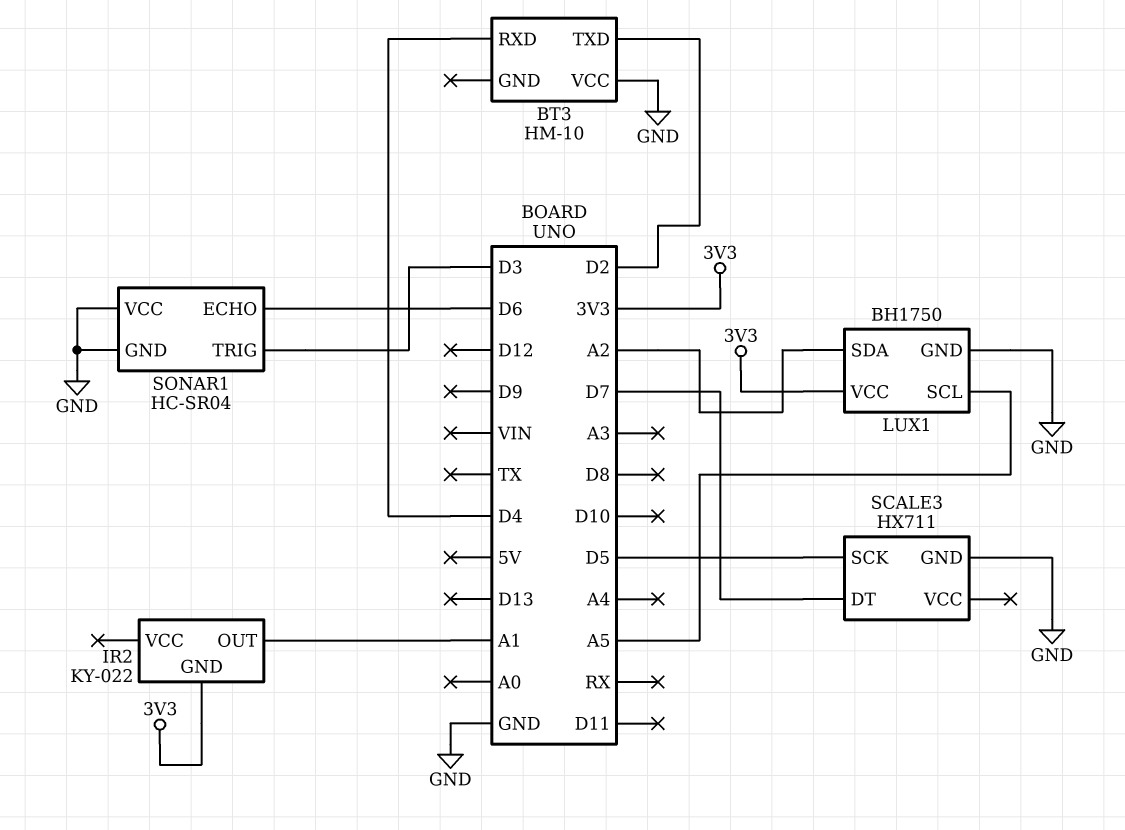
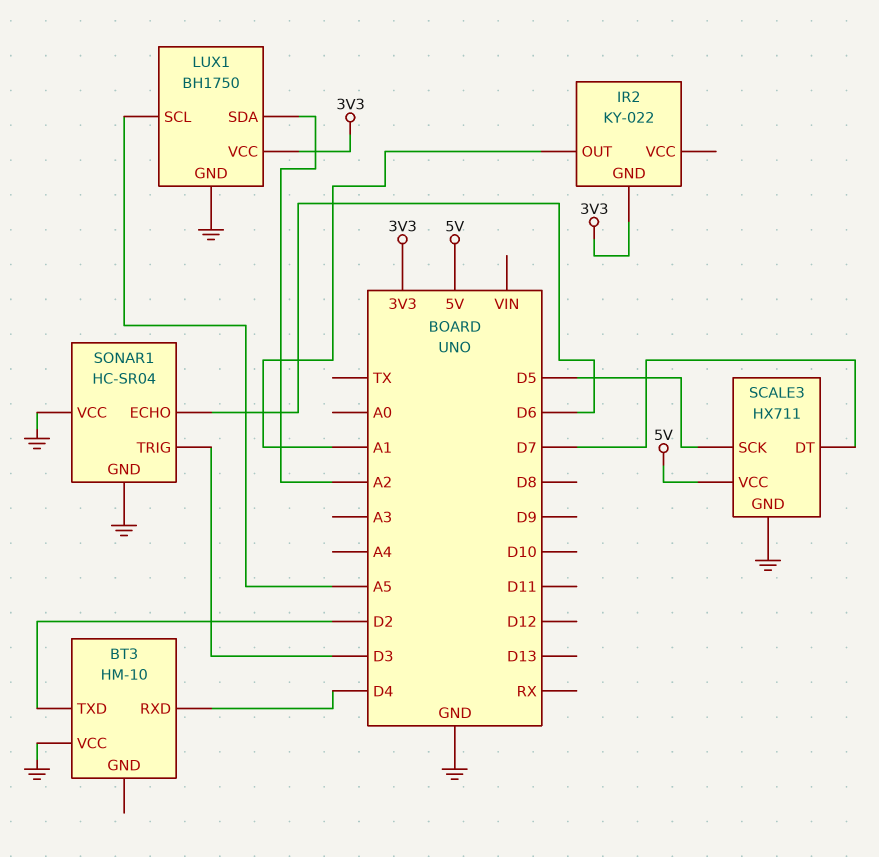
SCALE3 pin VCC: none -> 5V

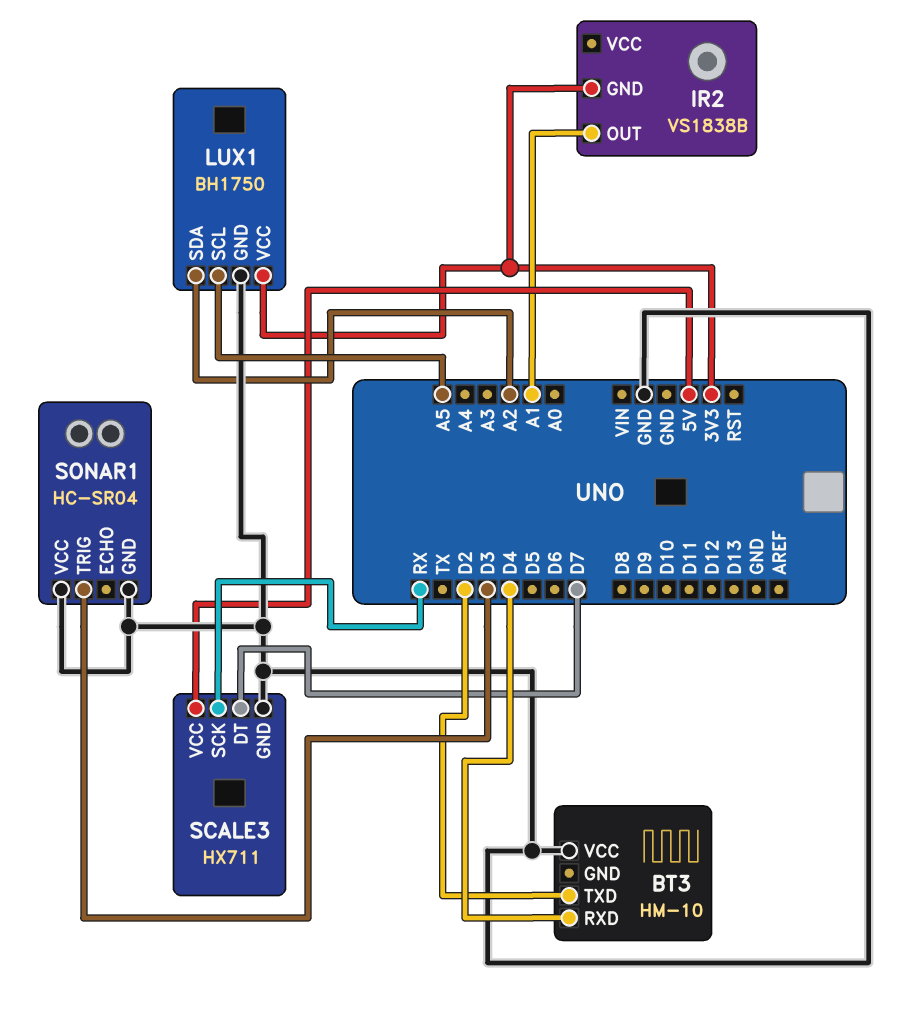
IR2: KY-022 -> VS1838B
SCALE3 pin SCK: D5 -> RX
SONAR1 pin ECHO: D6 -> none

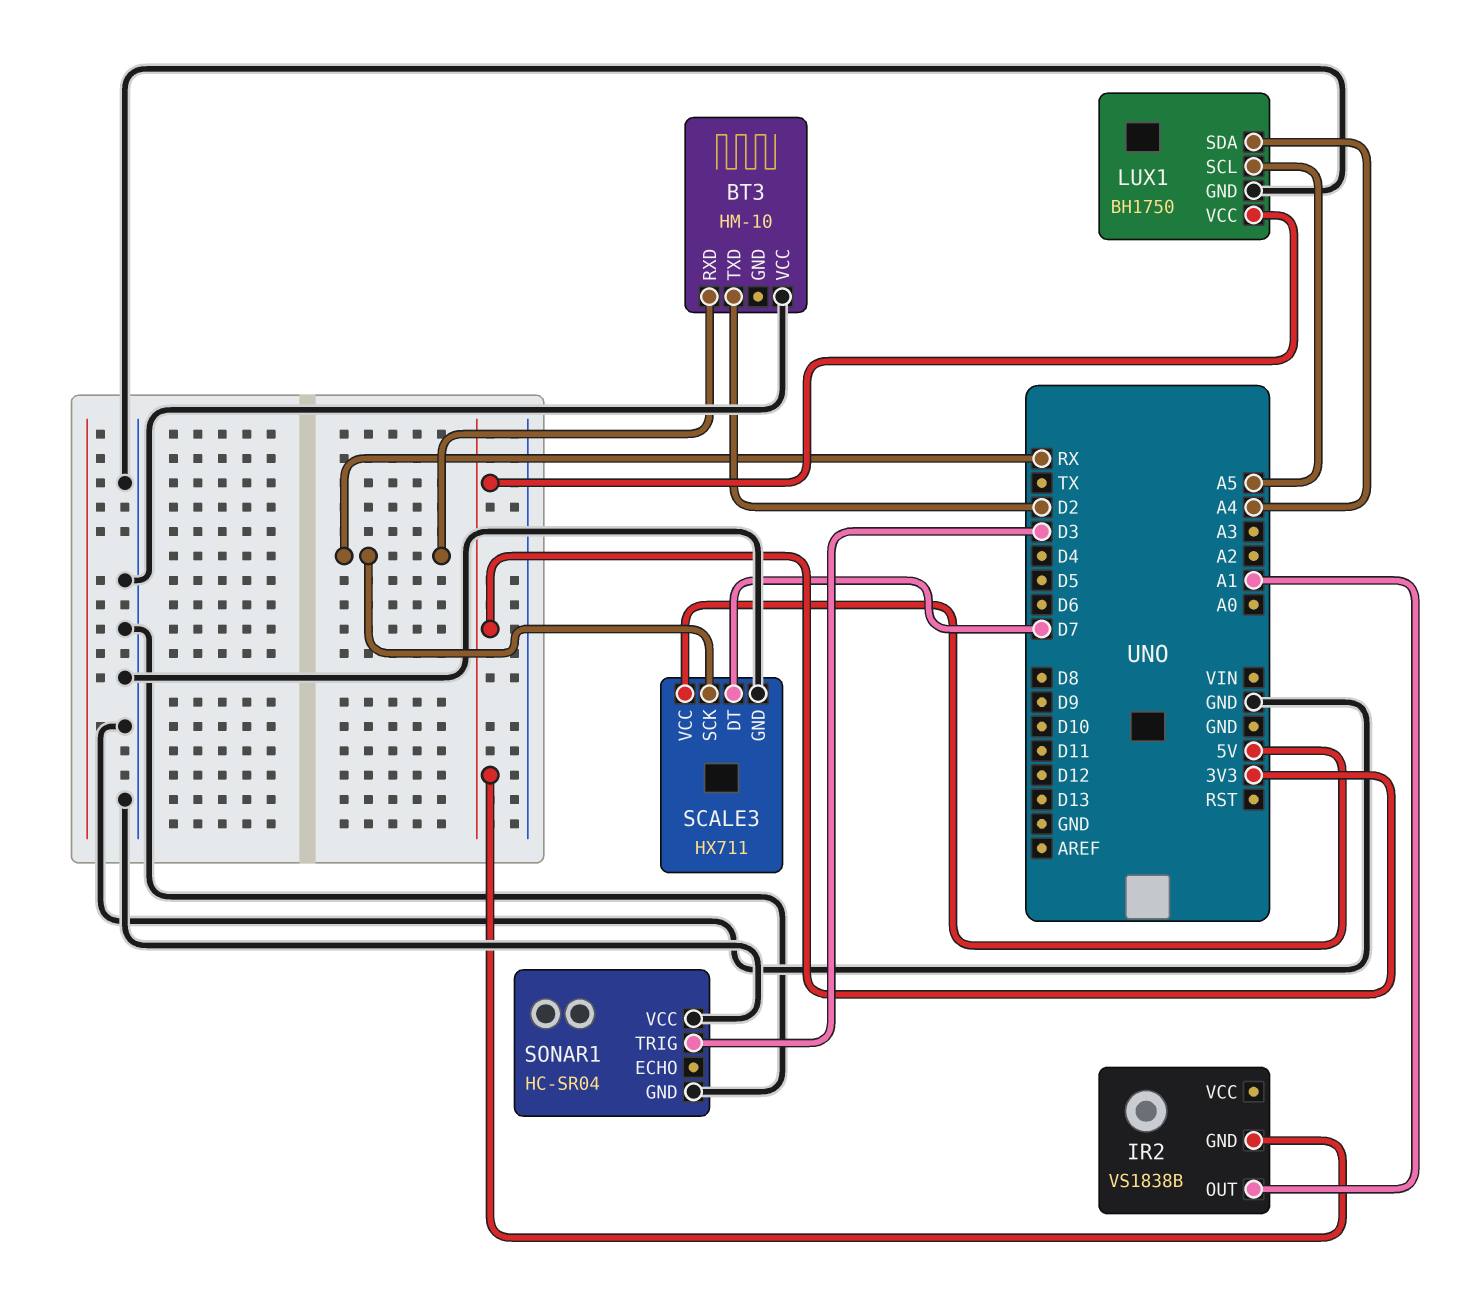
BT3 pin RXD: D4 -> RX
LUX1 pin SDA: A2 -> A4

